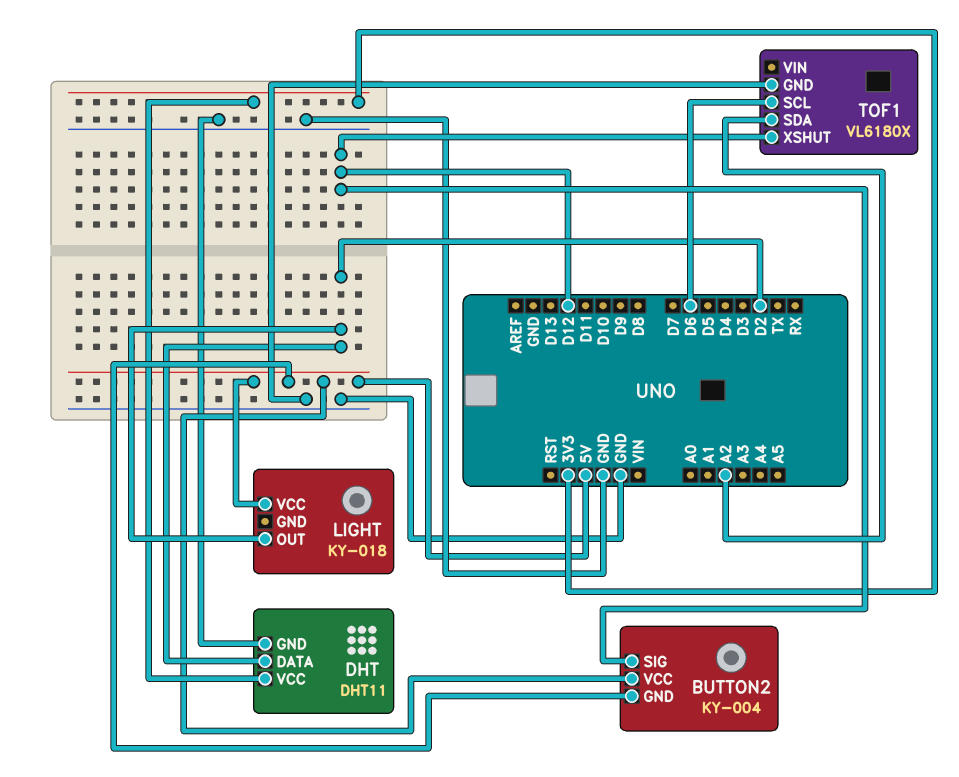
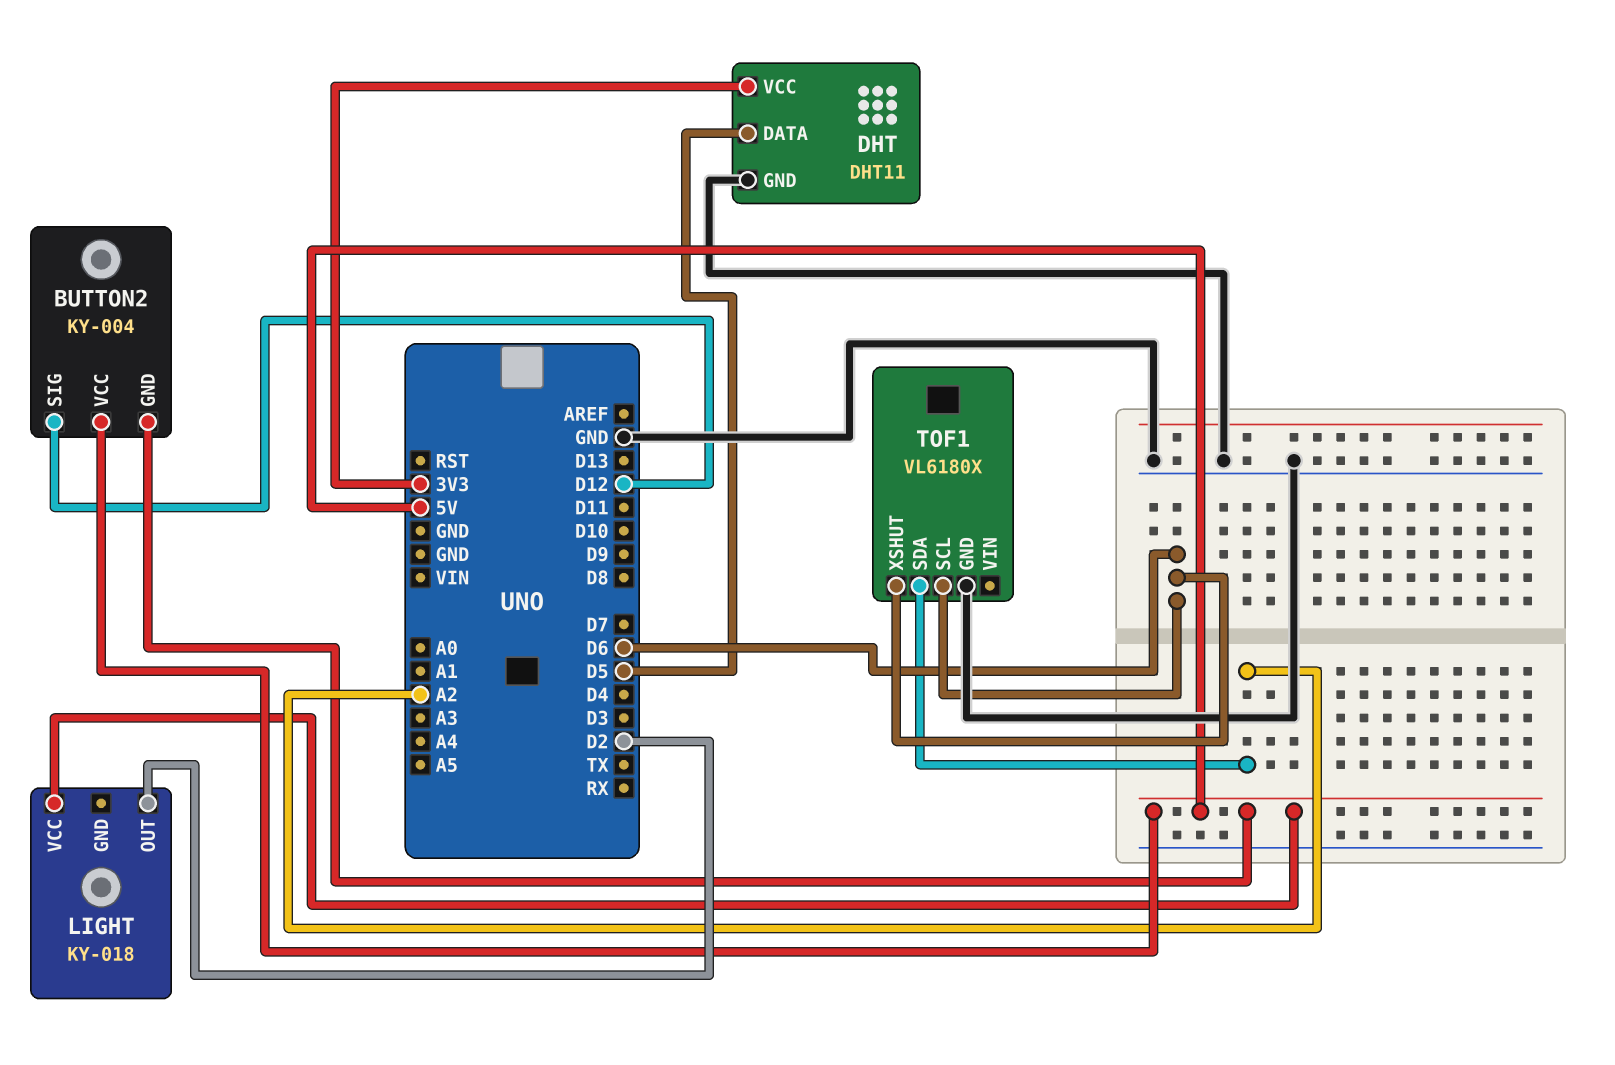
DHT pin DATA: D2 -> D5
TOF1 pin XSHUT: D12 -> D6

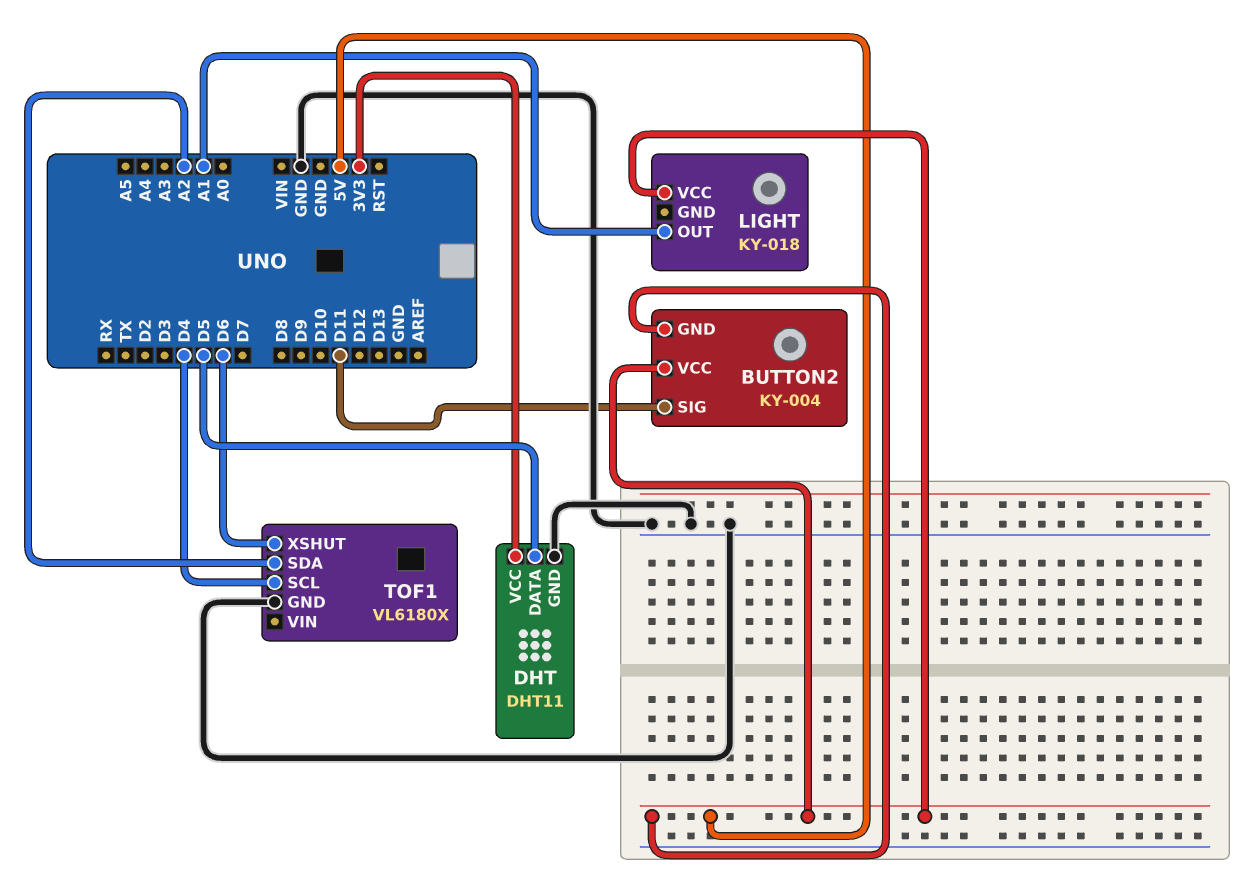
BUTTON2 pin SIG: D12 -> D11
LIGHT pin OUT: D2 -> A1
TOF1 pin SCL: D6 -> D4

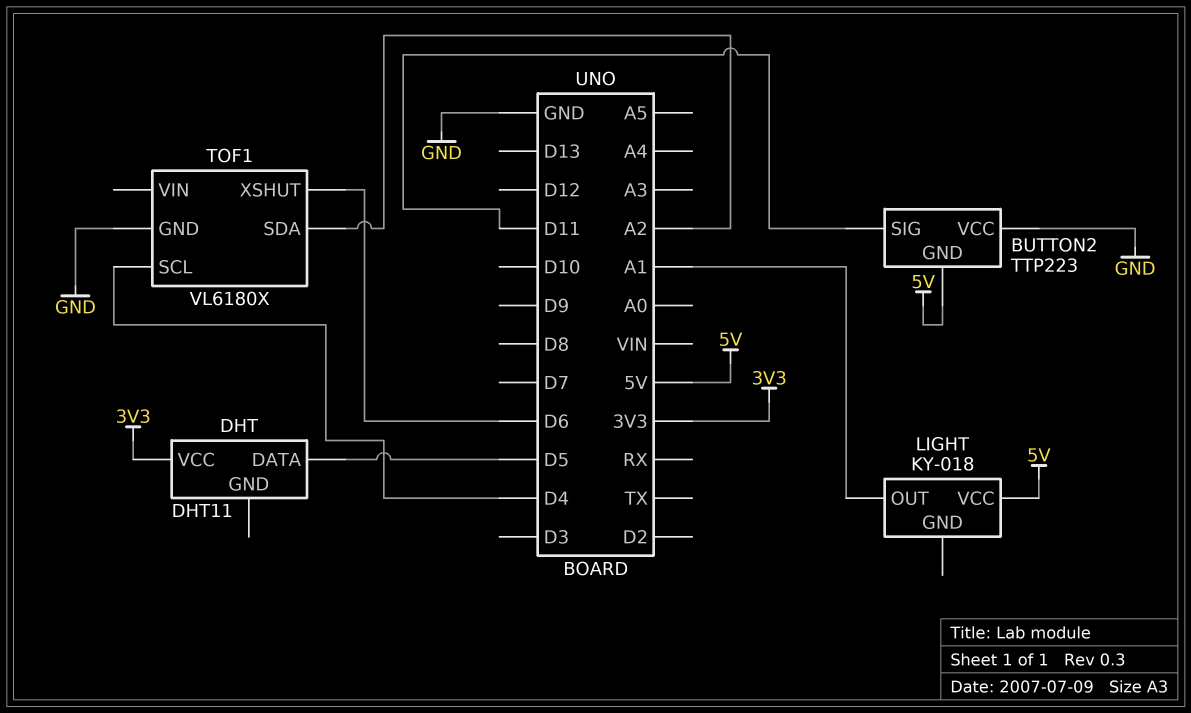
BUTTON2: KY-004 -> TTP223
BUTTON2 pin VCC: 5V -> GND
DHT pin GND: GND -> none

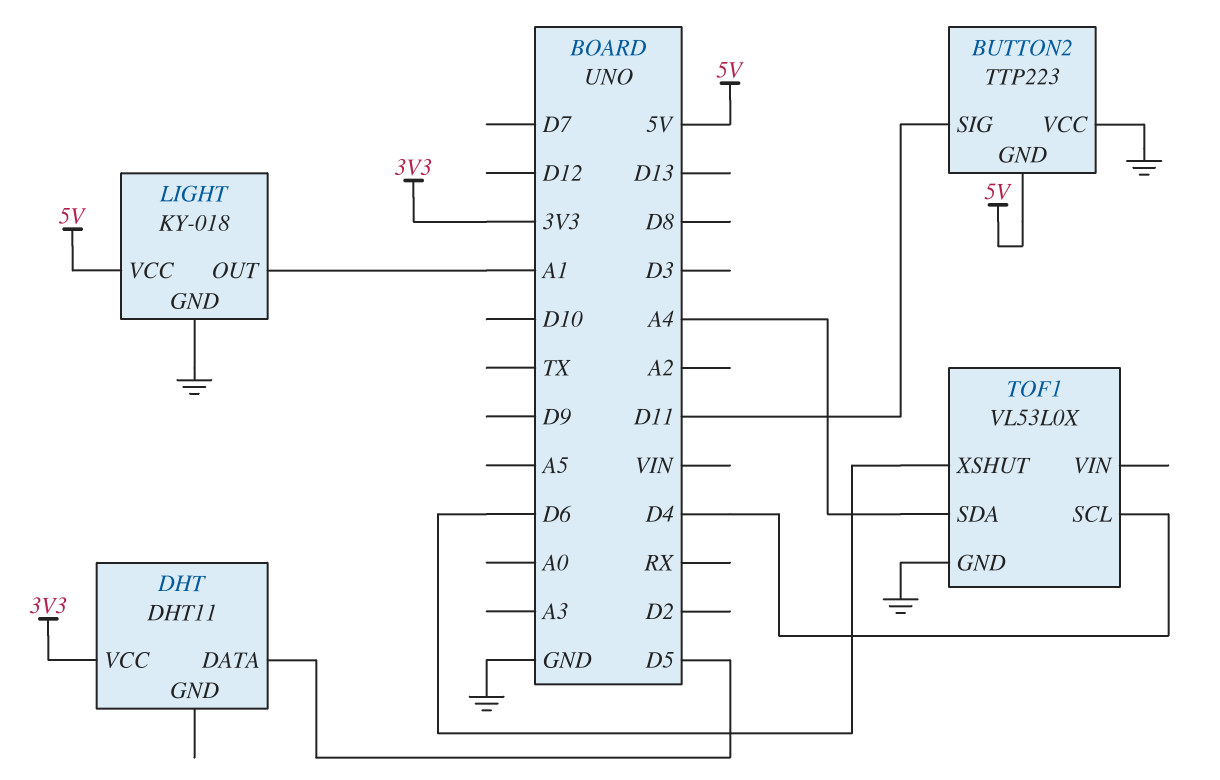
LIGHT pin GND: none -> GND
TOF1: VL6180X -> VL53L0X
TOF1 pin SDA: A2 -> A4

